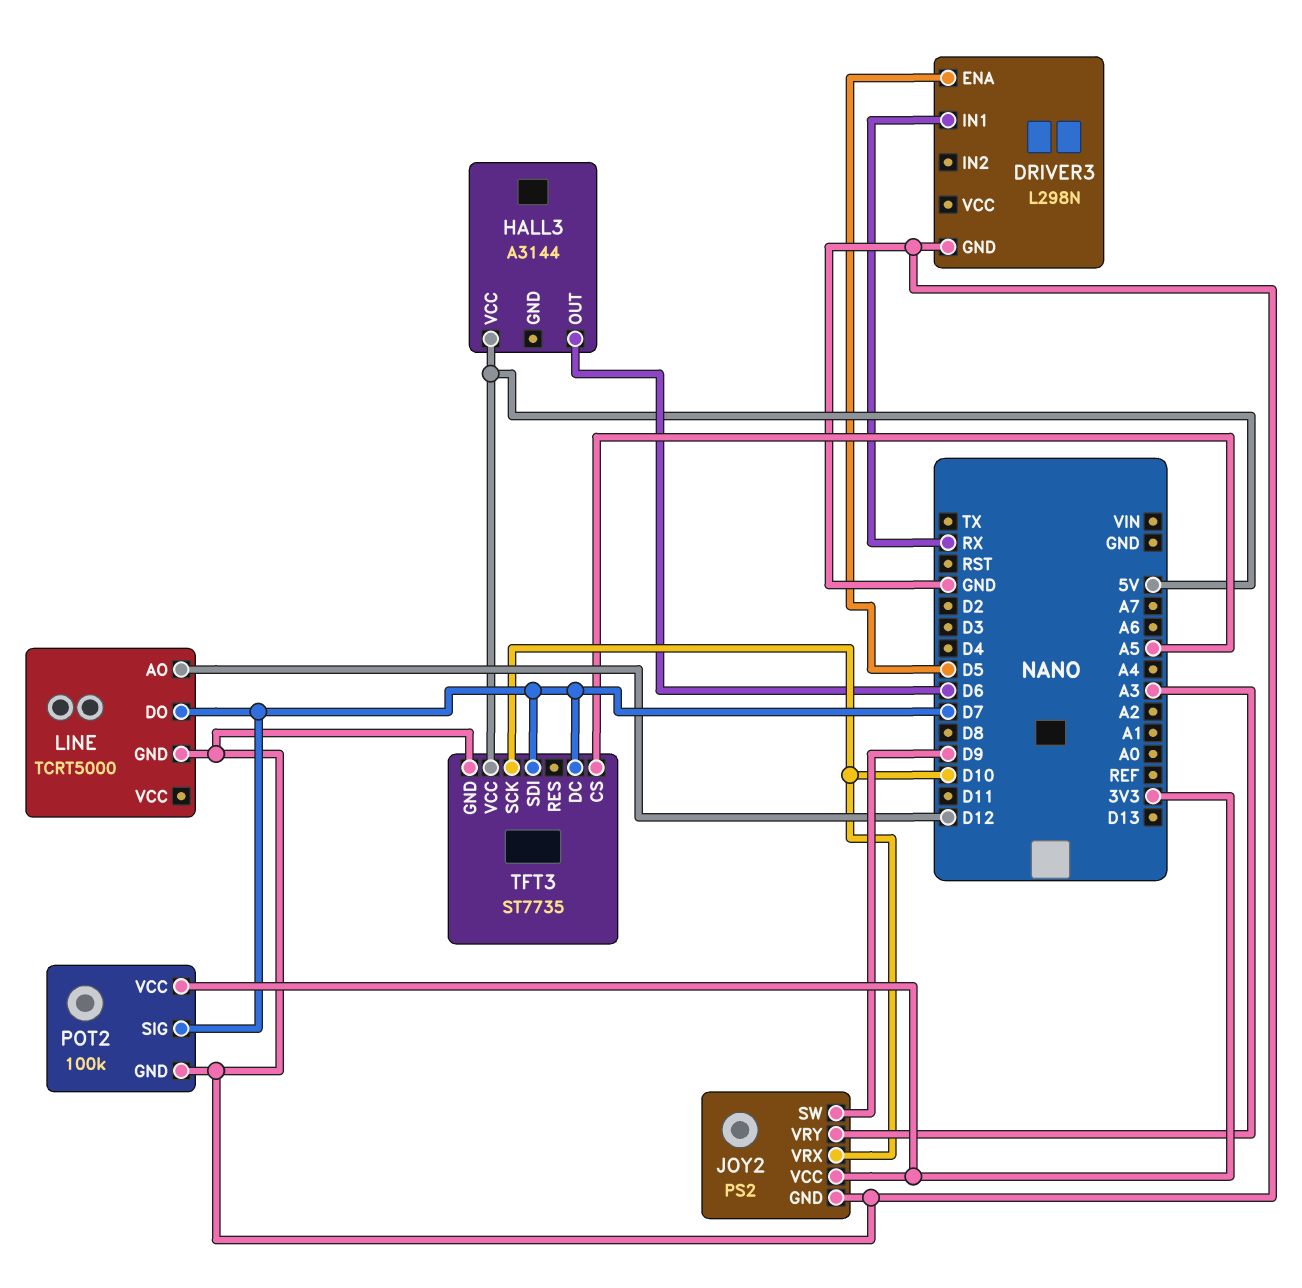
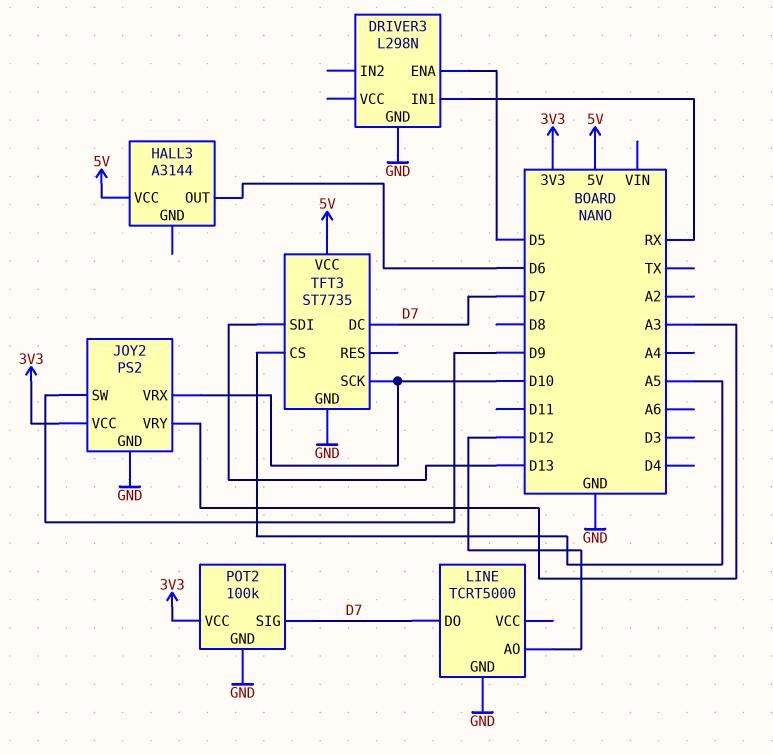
TFT3 pin SDI: D7 -> D13

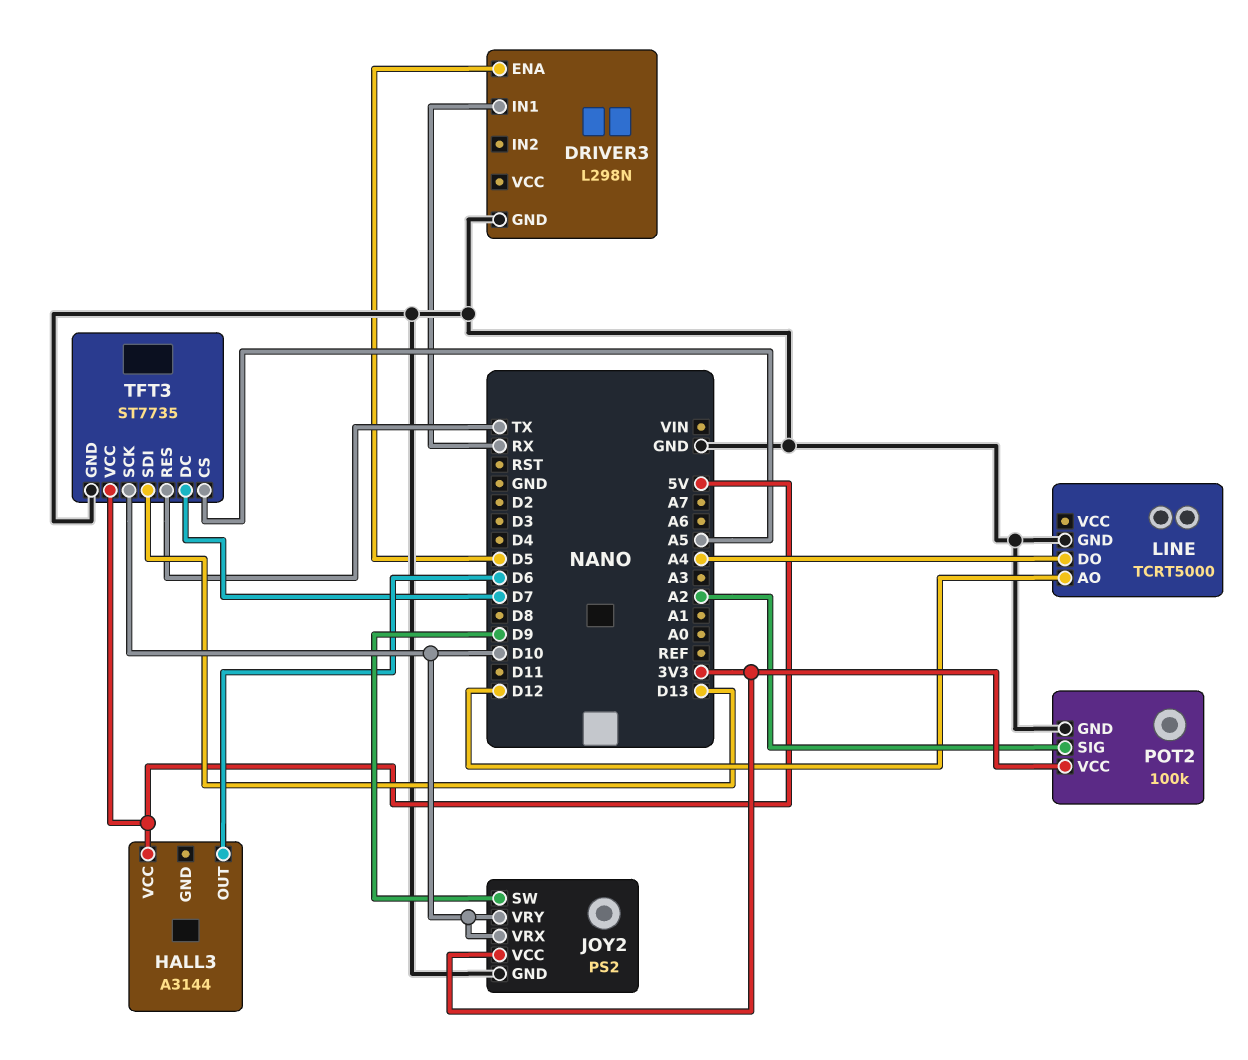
JOY2 pin VRY: A3 -> D10
LINE pin DO: D7 -> A4
POT2 pin SIG: D7 -> A2
TFT3 pin RES: none -> TX

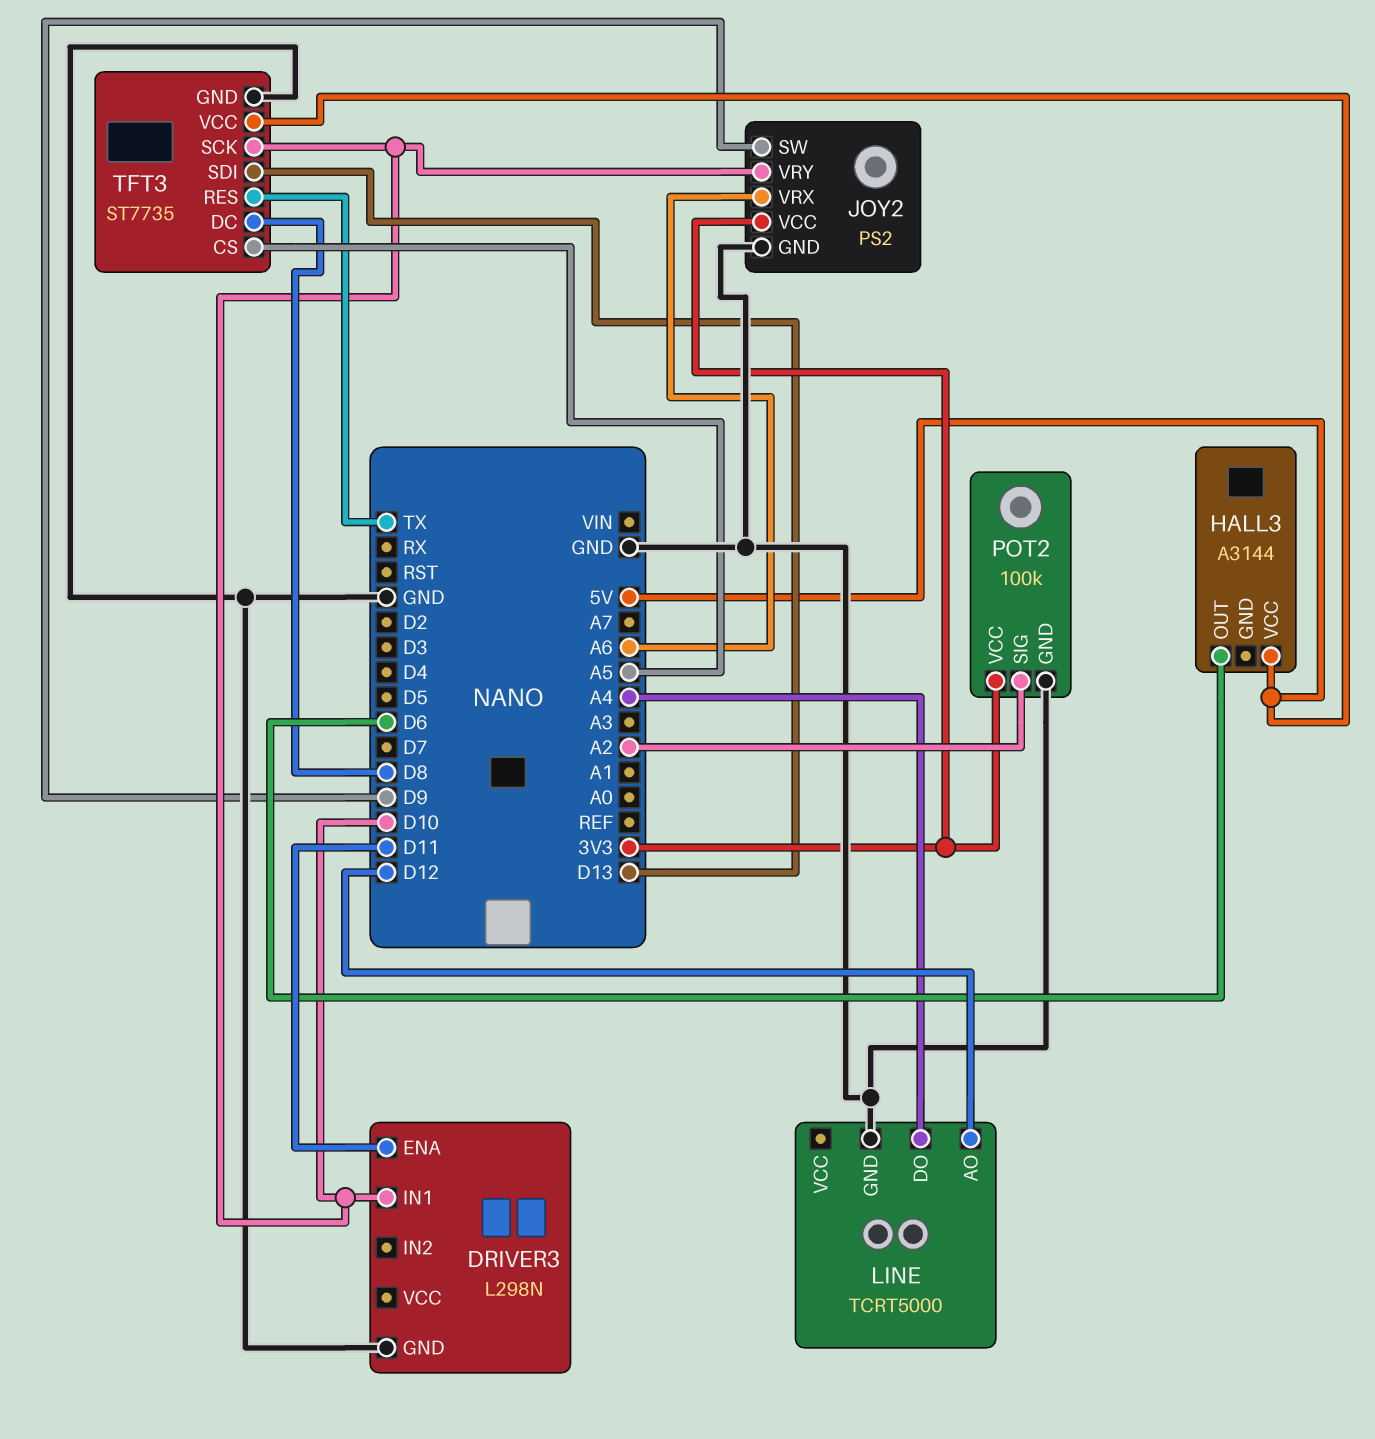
DRIVER3 pin ENA: D5 -> D11
DRIVER3 pin IN1: RX -> D10
JOY2 pin VRX: D10 -> A6
TFT3 pin DC: D7 -> D8

